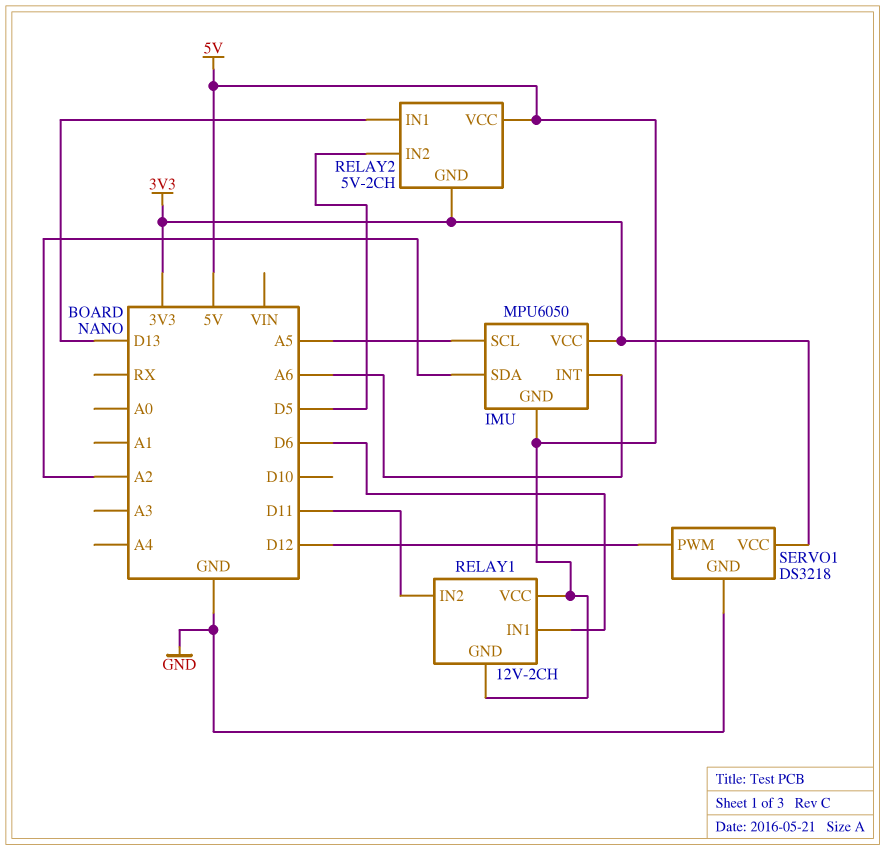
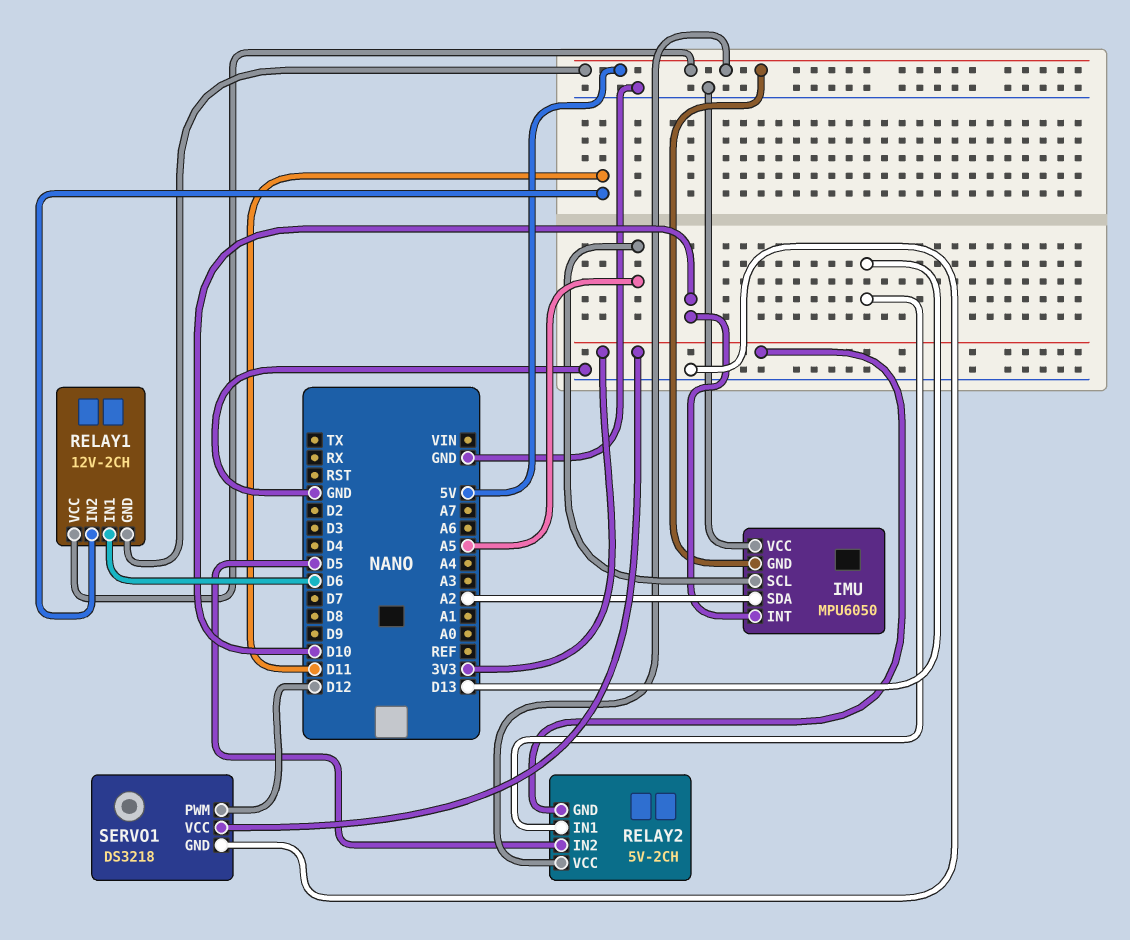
IMU pin INT: A6 -> D10
IMU pin VCC: 3V3 -> GND

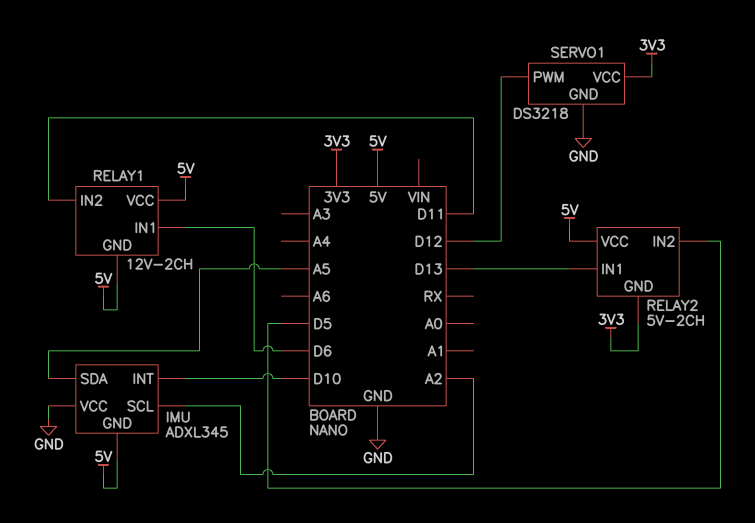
IMU: MPU6050 -> ADXL345
IMU pin SCL: A5 -> A2
IMU pin SDA: A2 -> A5

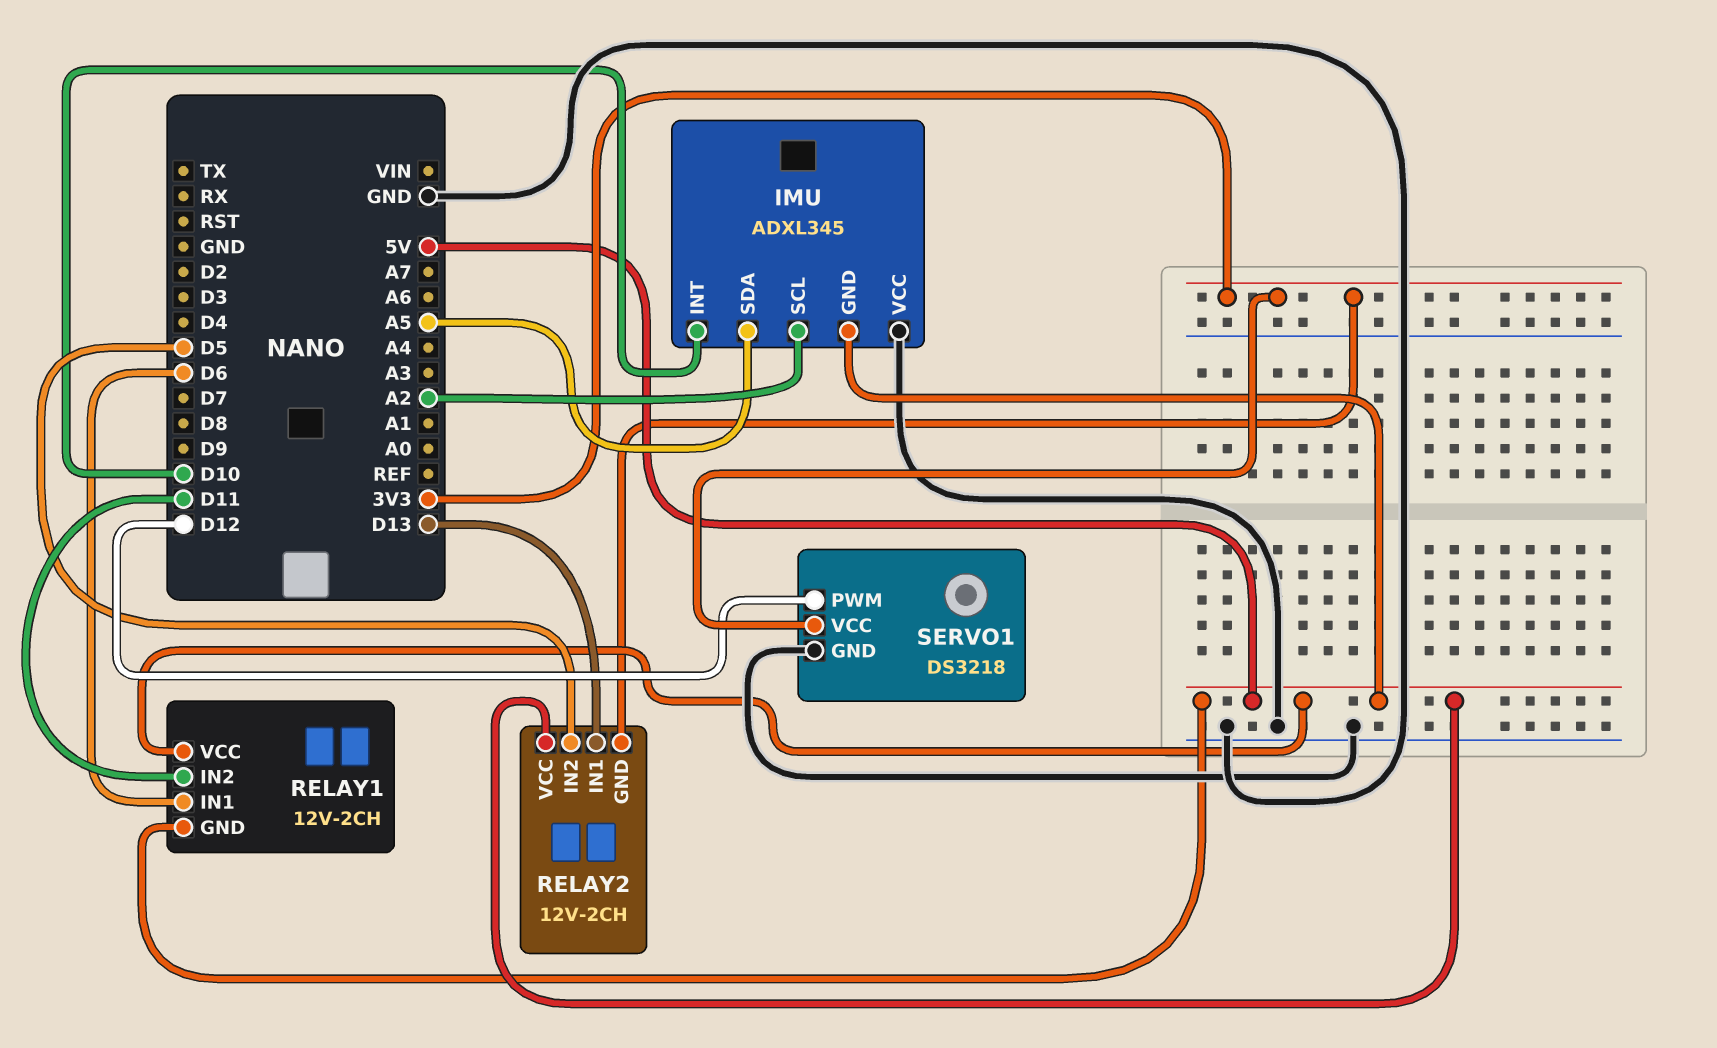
RELAY2: 5V-2CH -> 12V-2CH

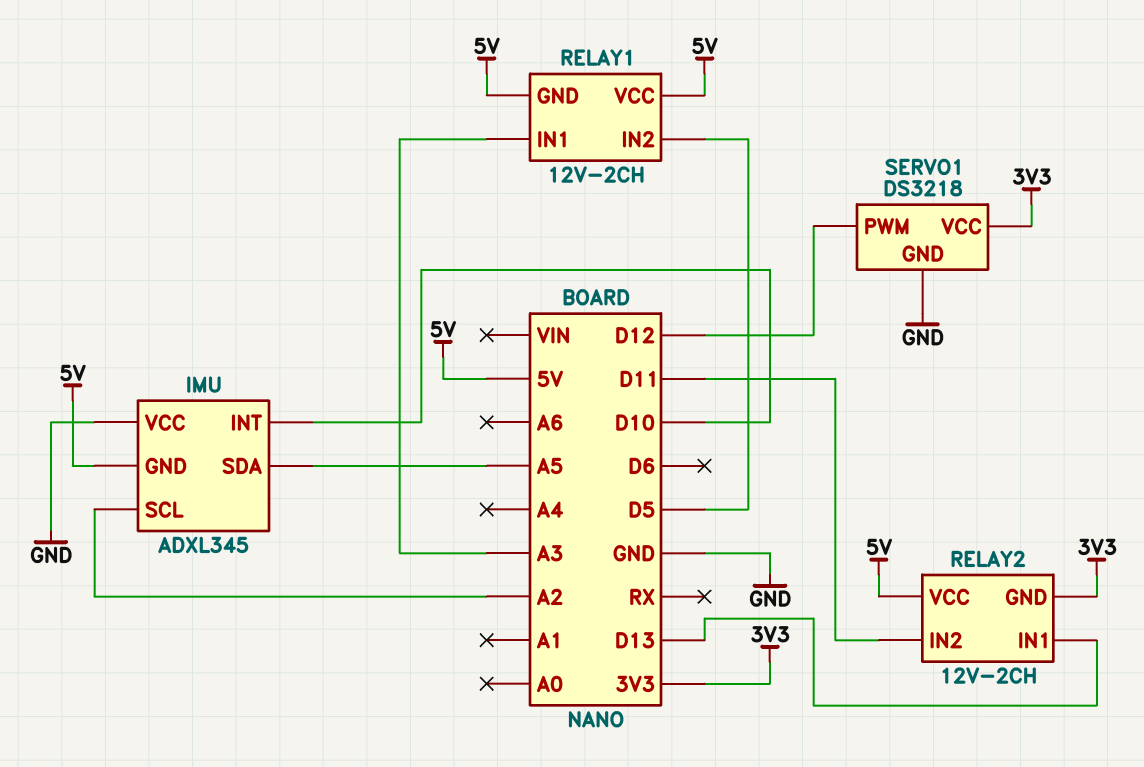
RELAY1 pin IN1: D6 -> A3
RELAY1 pin IN2: D11 -> D5
RELAY2 pin IN2: D5 -> D11

